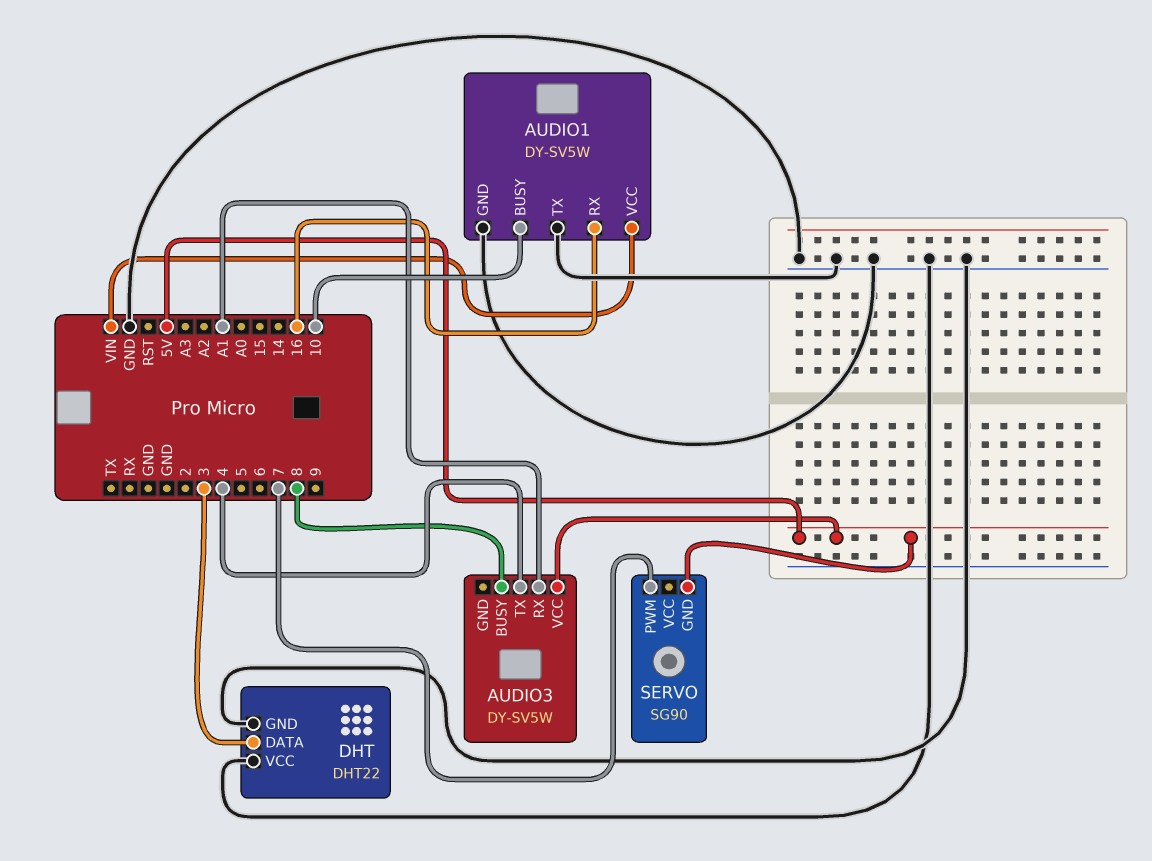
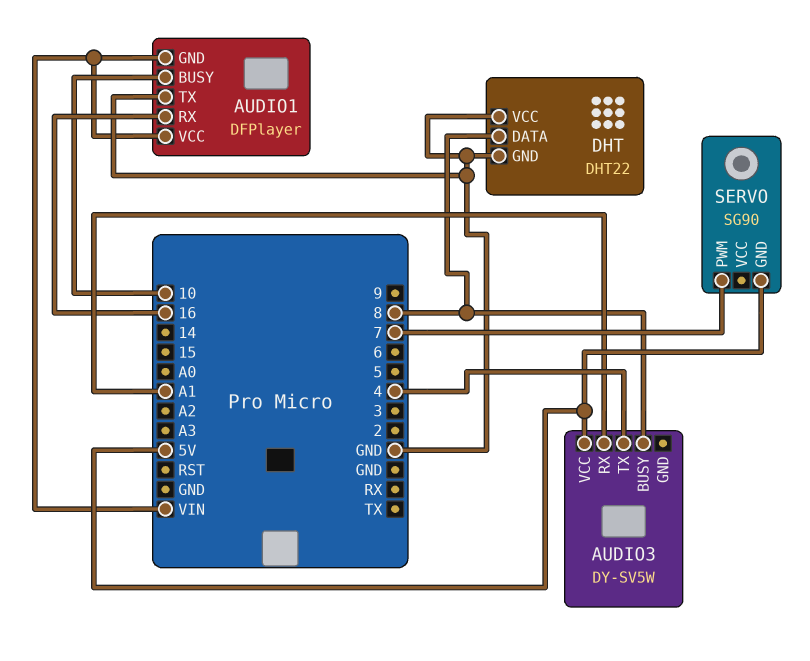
AUDIO1: DY-SV5W -> DFPlayer
AUDIO1 pin GND: GND -> VIN
DHT pin DATA: 3 -> 8

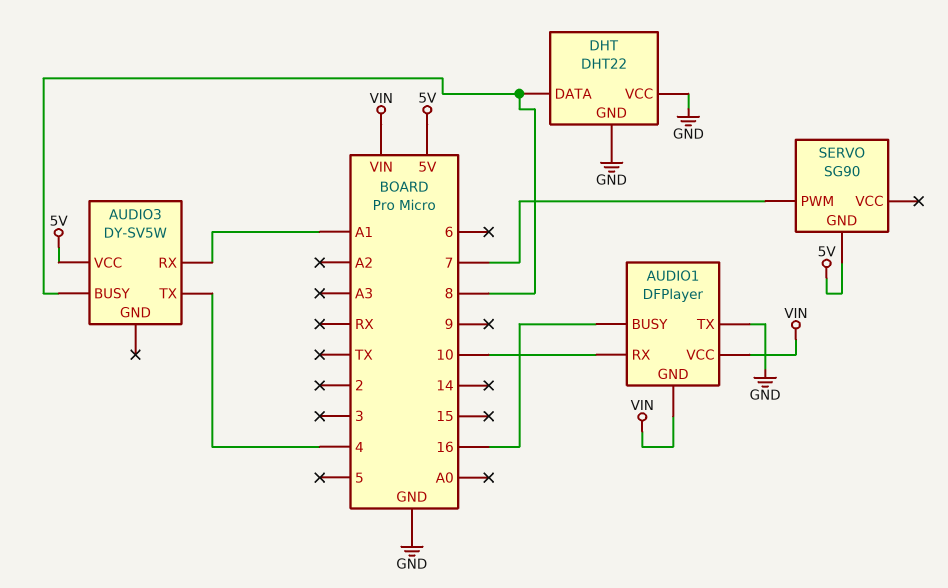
AUDIO1 pin BUSY: 10 -> 16
AUDIO1 pin RX: 16 -> 10

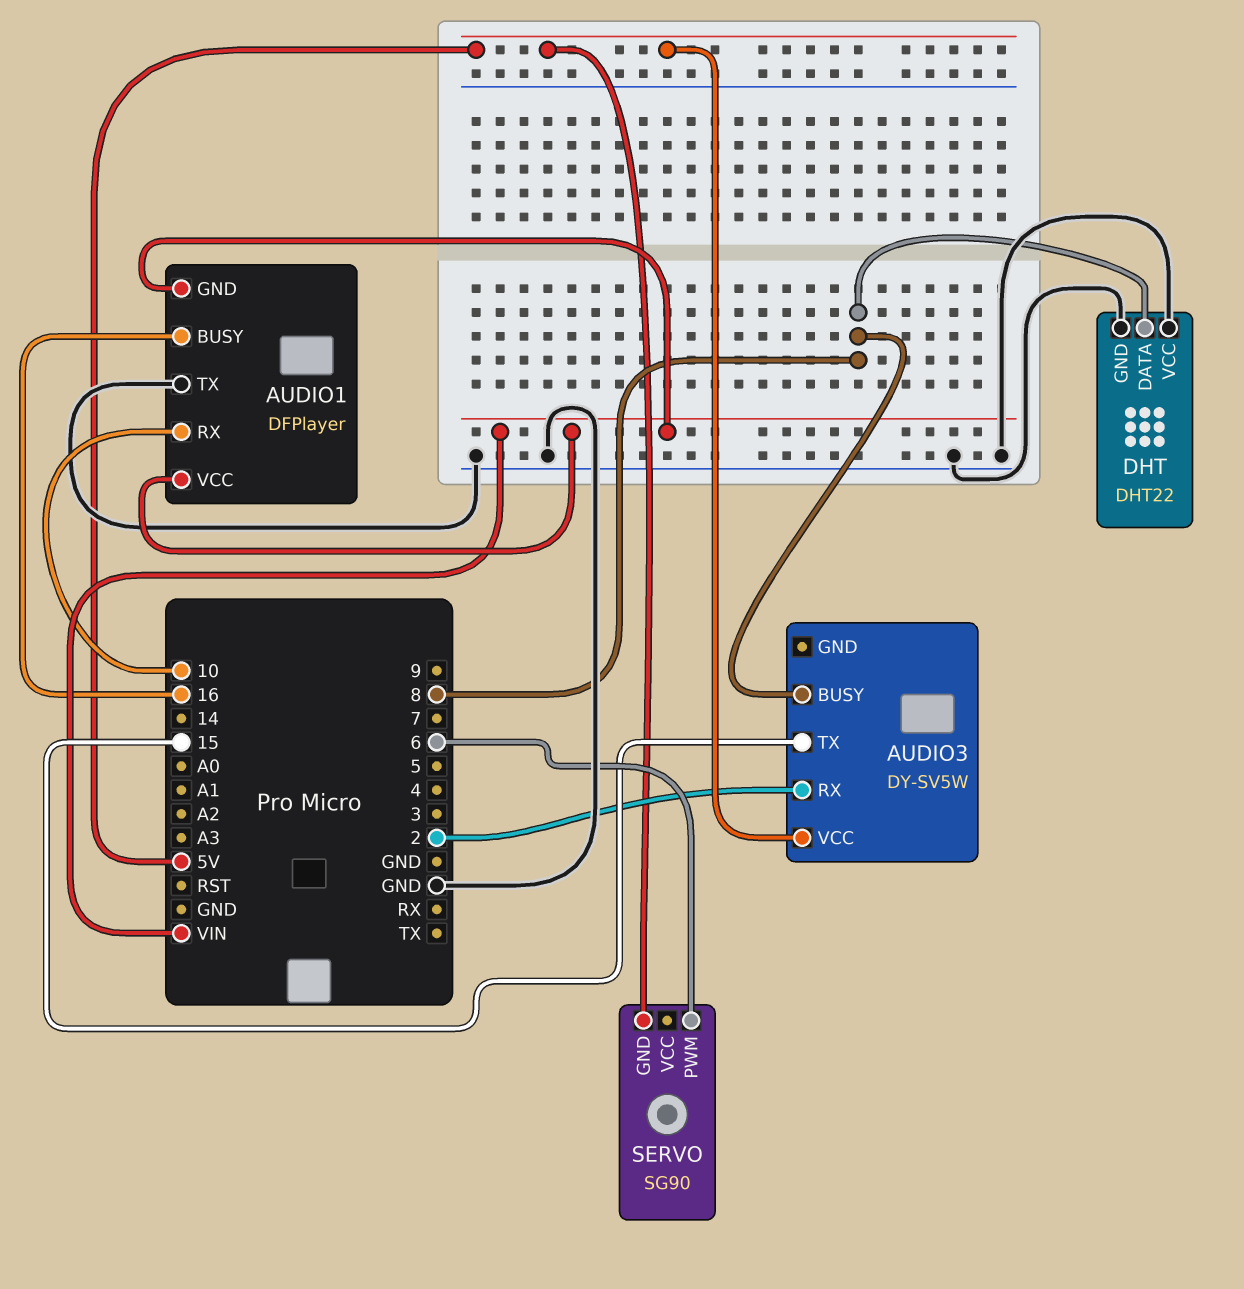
AUDIO3 pin RX: A1 -> 2
AUDIO3 pin TX: 4 -> 15
SERVO pin PWM: 7 -> 6

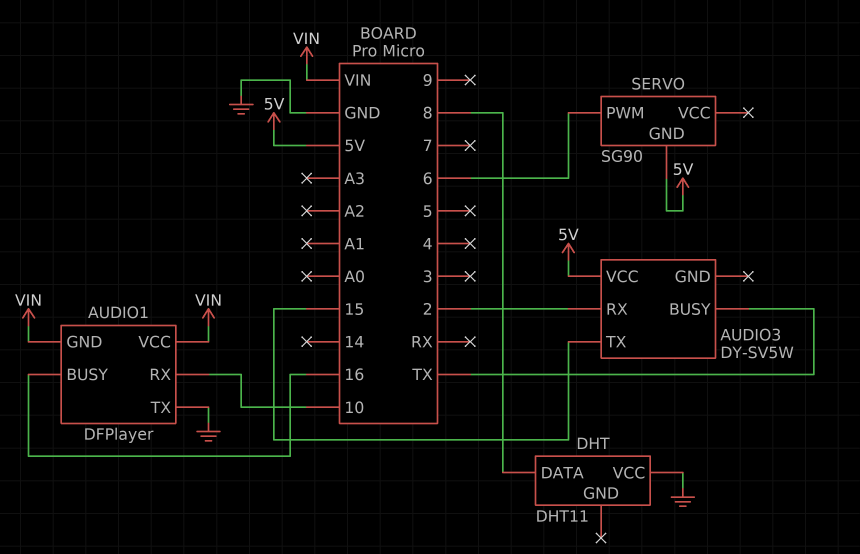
AUDIO3 pin BUSY: 8 -> TX
DHT: DHT22 -> DHT11
DHT pin GND: GND -> none

